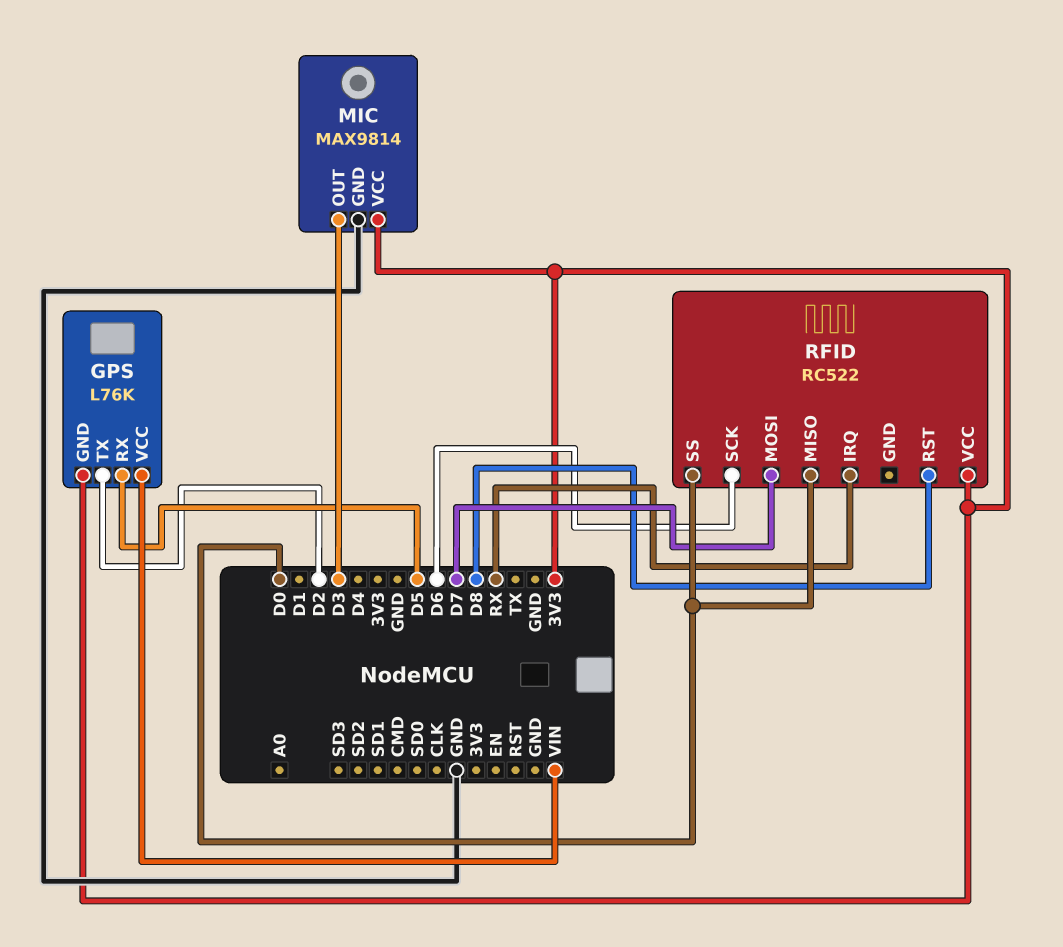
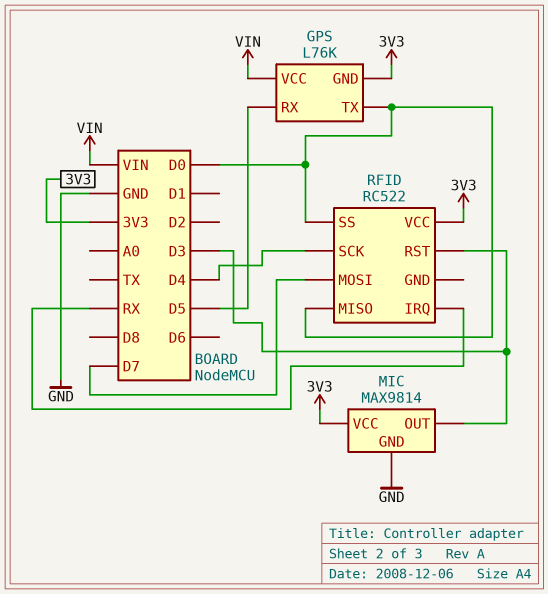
GPS pin TX: D2 -> D0
RFID pin RST: D8 -> D3
RFID pin SCK: D6 -> D4

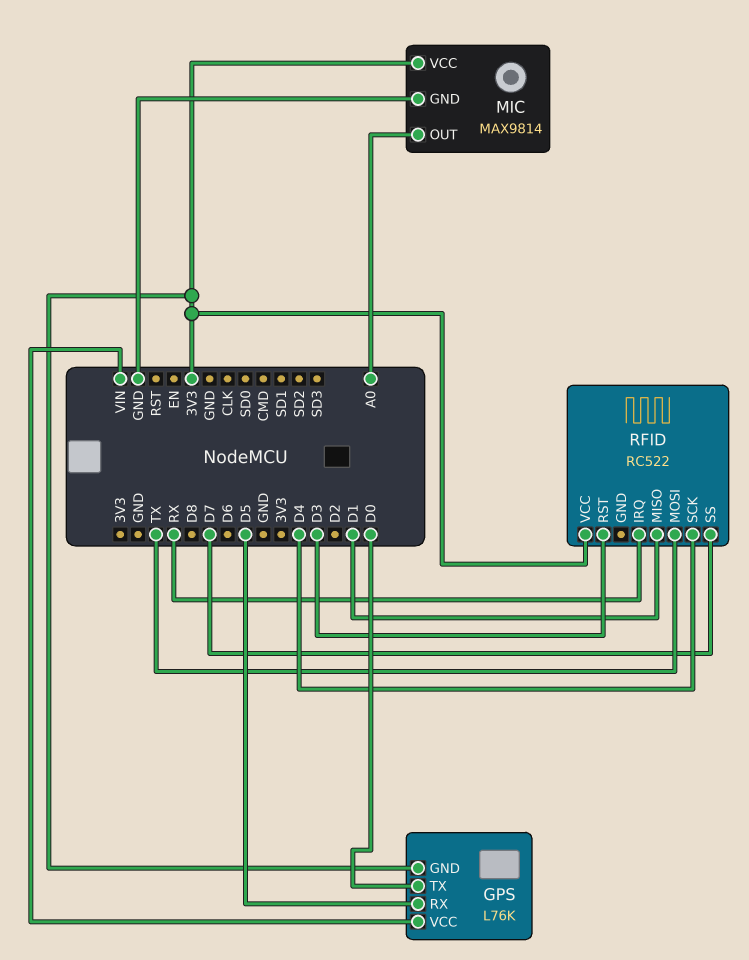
MIC pin OUT: D3 -> A0
RFID pin MISO: D0 -> D1
RFID pin MOSI: D7 -> TX
RFID pin SS: D0 -> D7

